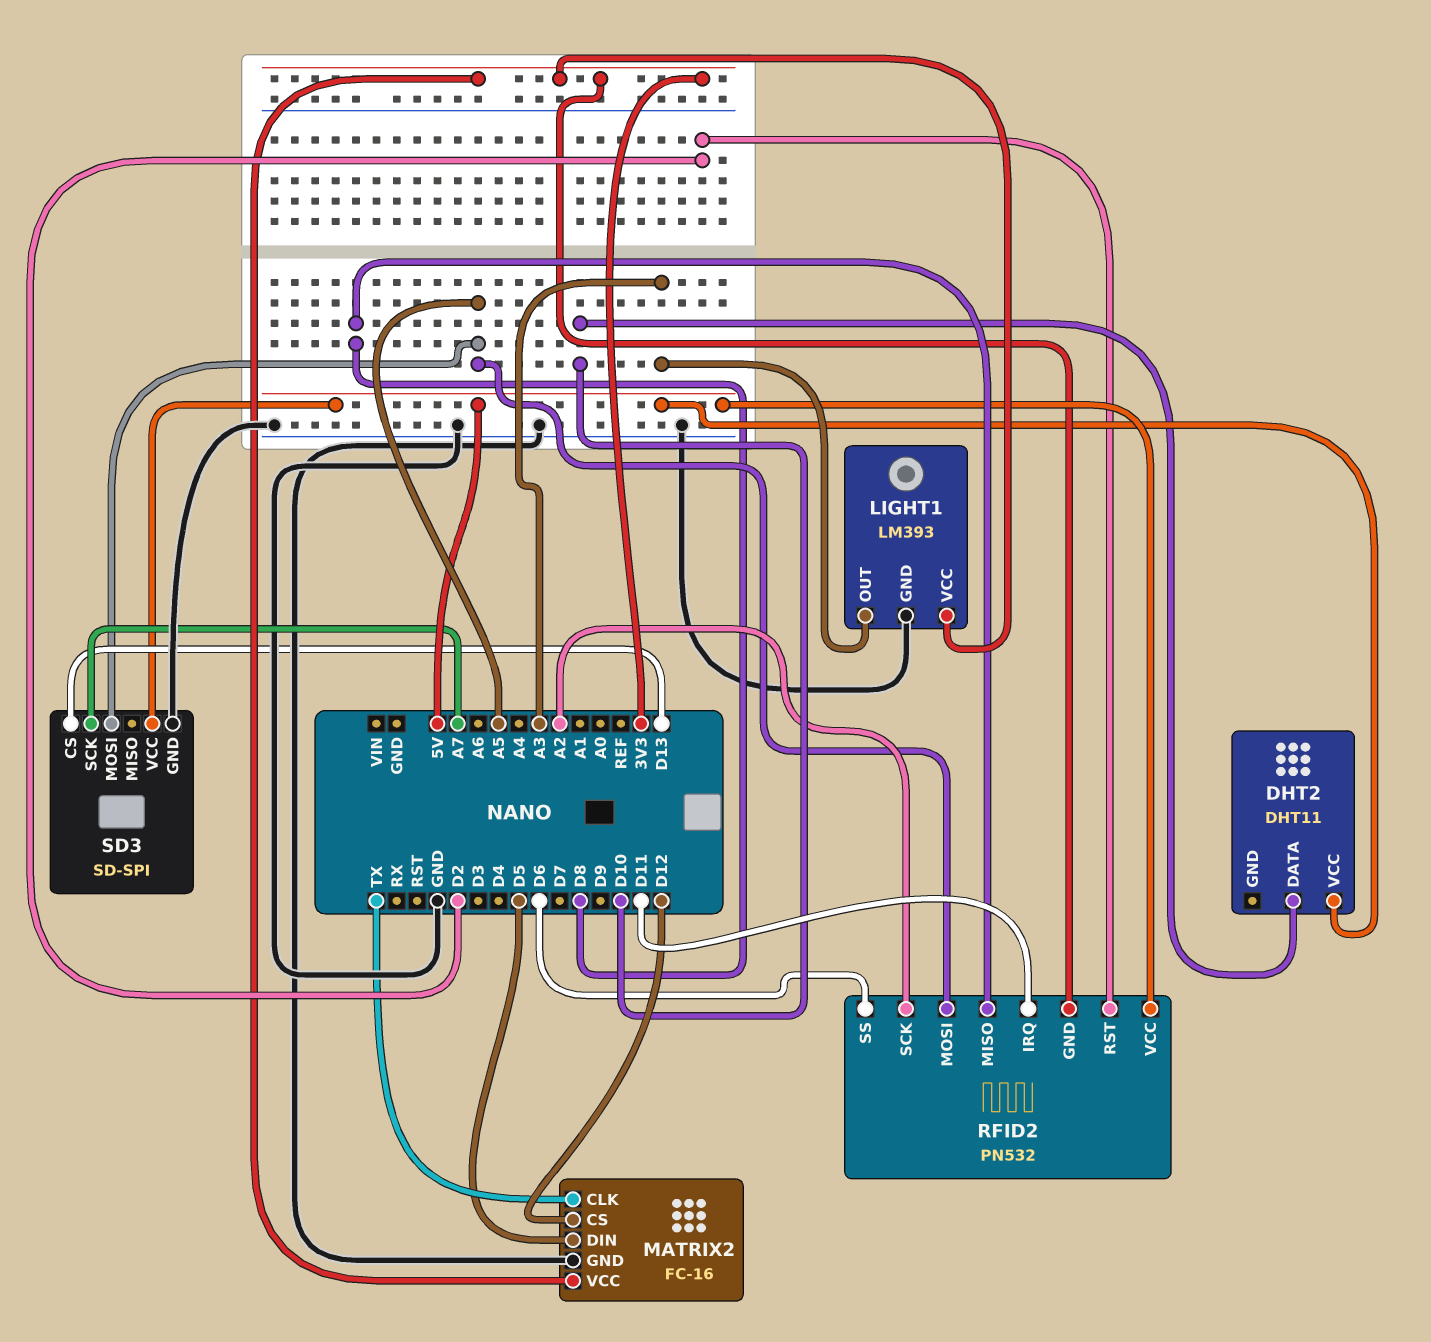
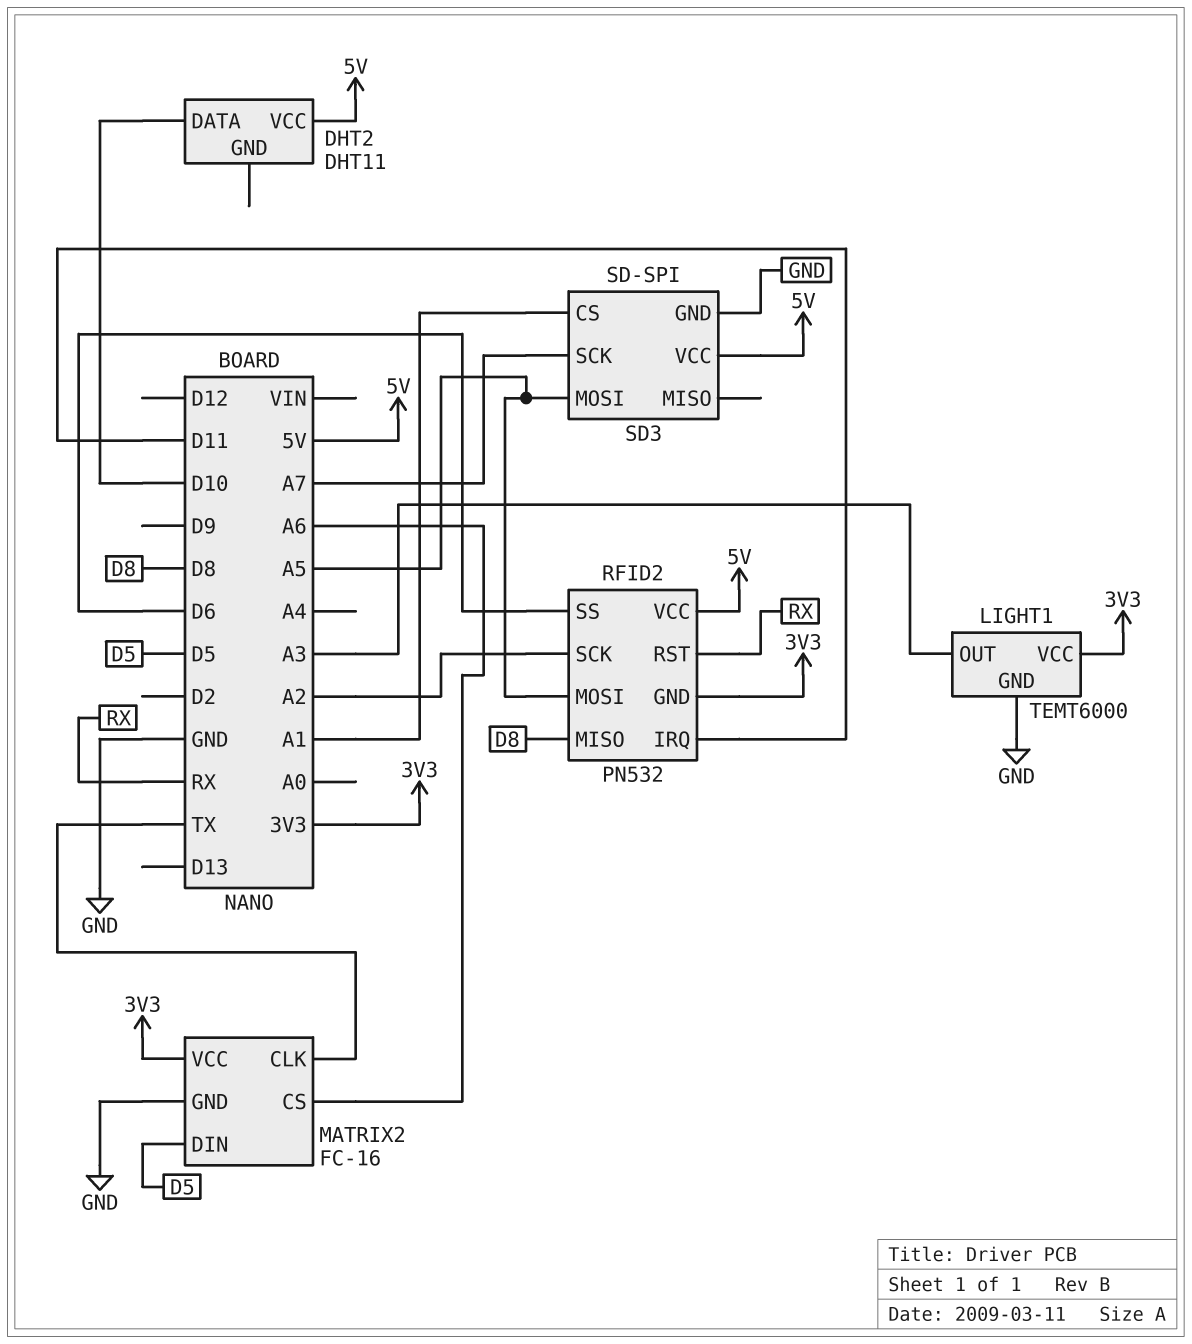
LIGHT1: LM393 -> TEMT6000
MATRIX2 pin CS: D12 -> A6
RFID2 pin RST: D2 -> RX
SD3 pin CS: D13 -> A1

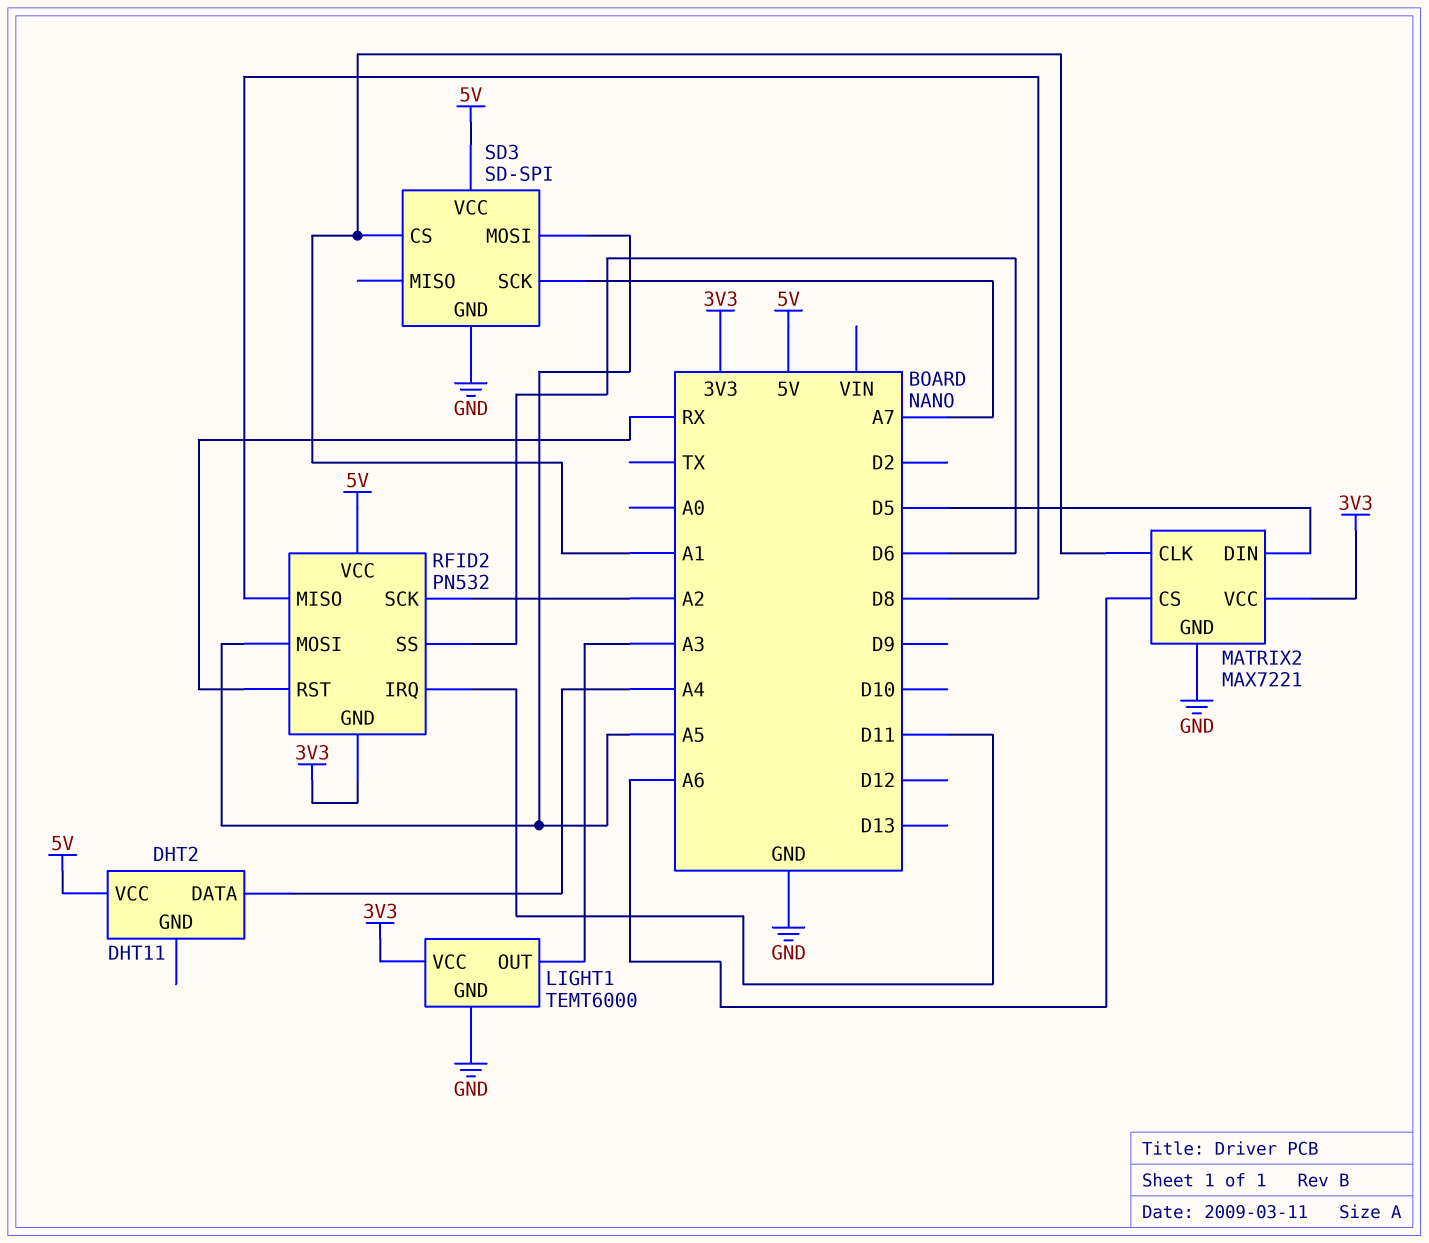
DHT2 pin DATA: D10 -> A4
MATRIX2: FC-16 -> MAX7221
MATRIX2 pin CLK: TX -> A1

